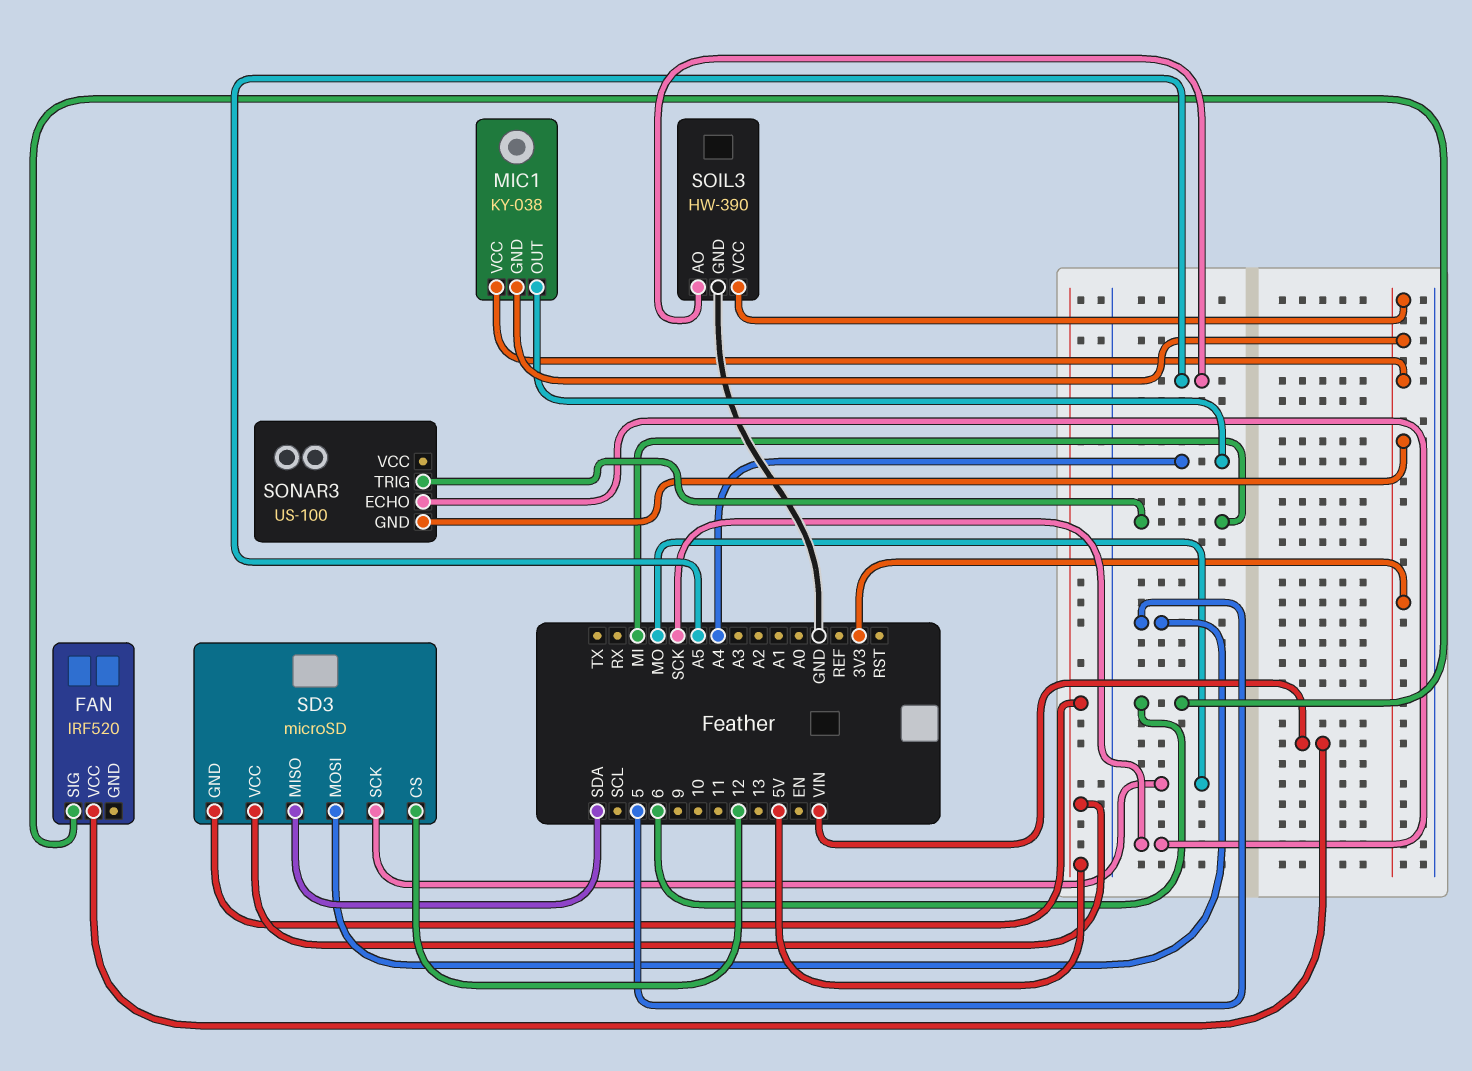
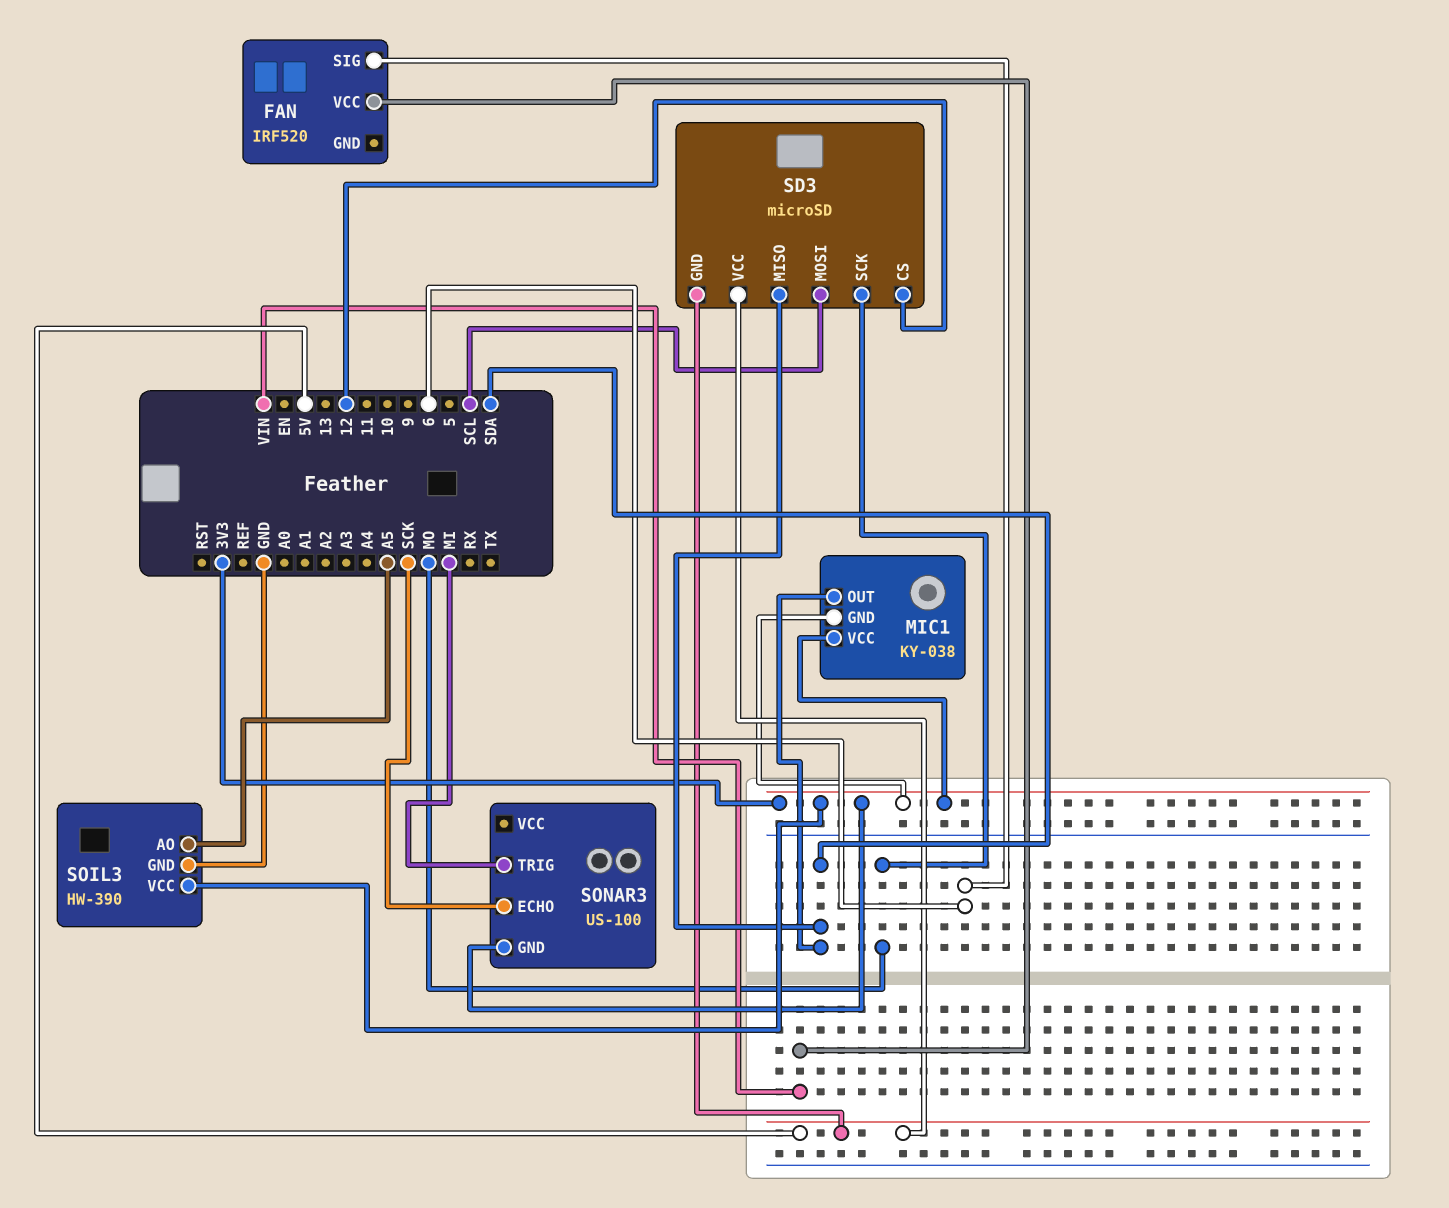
MIC1 pin OUT: A4 -> SDA
SD3 pin MOSI: 5 -> SCL

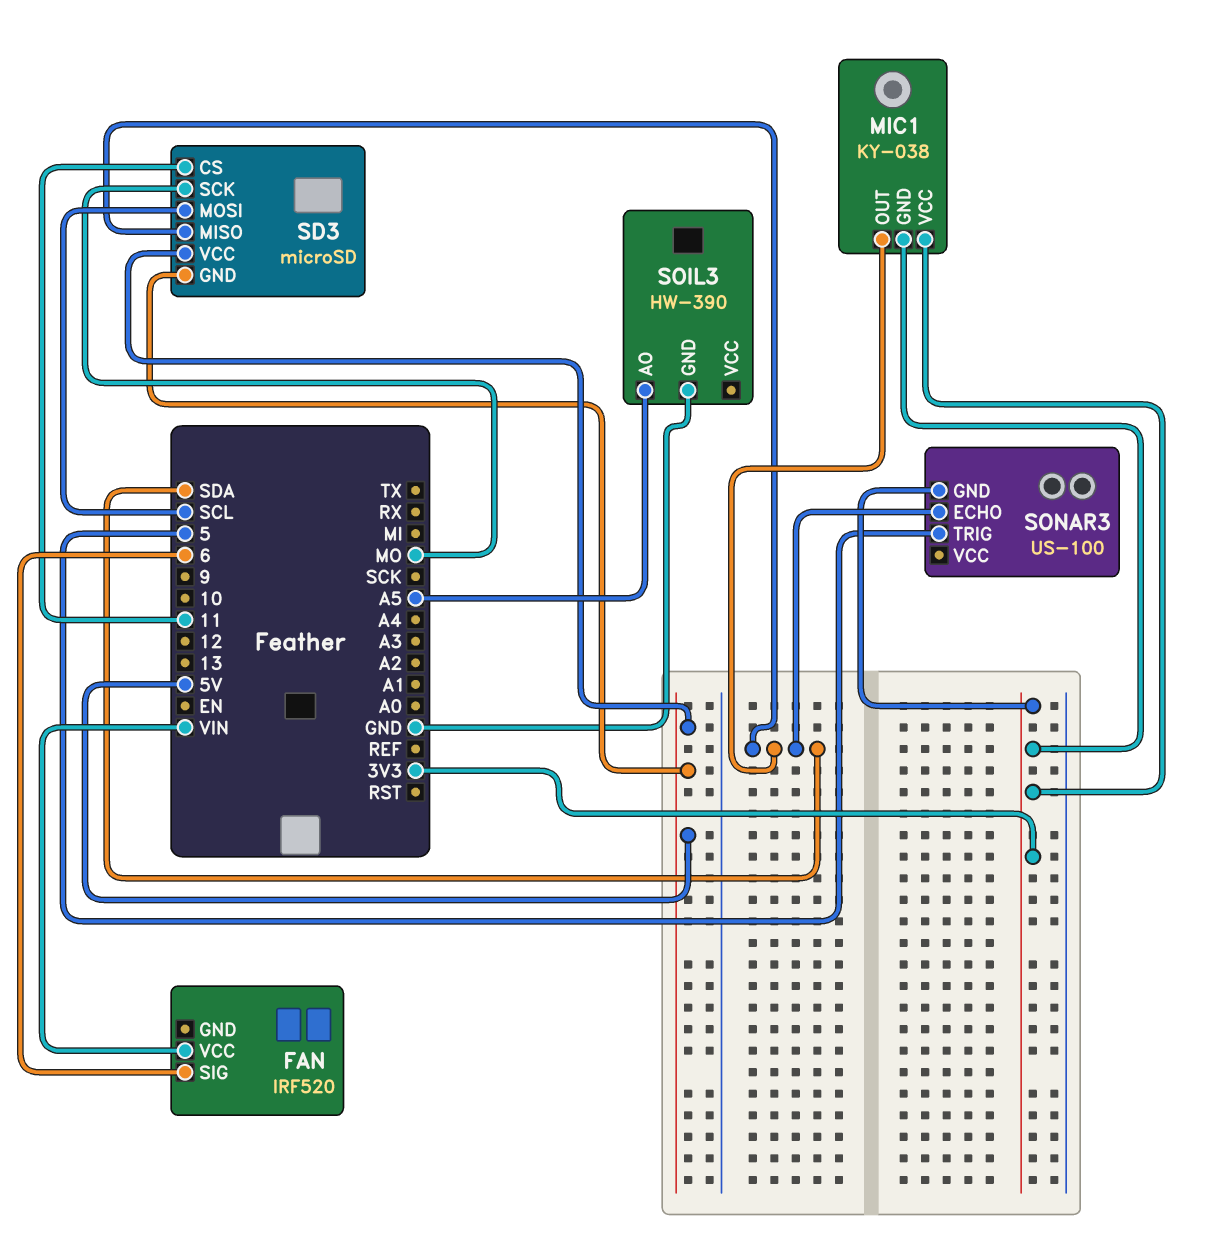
SD3 pin CS: 12 -> 11
SOIL3 pin VCC: 3V3 -> none
SONAR3 pin ECHO: SCK -> SDA
SONAR3 pin TRIG: MI -> 5

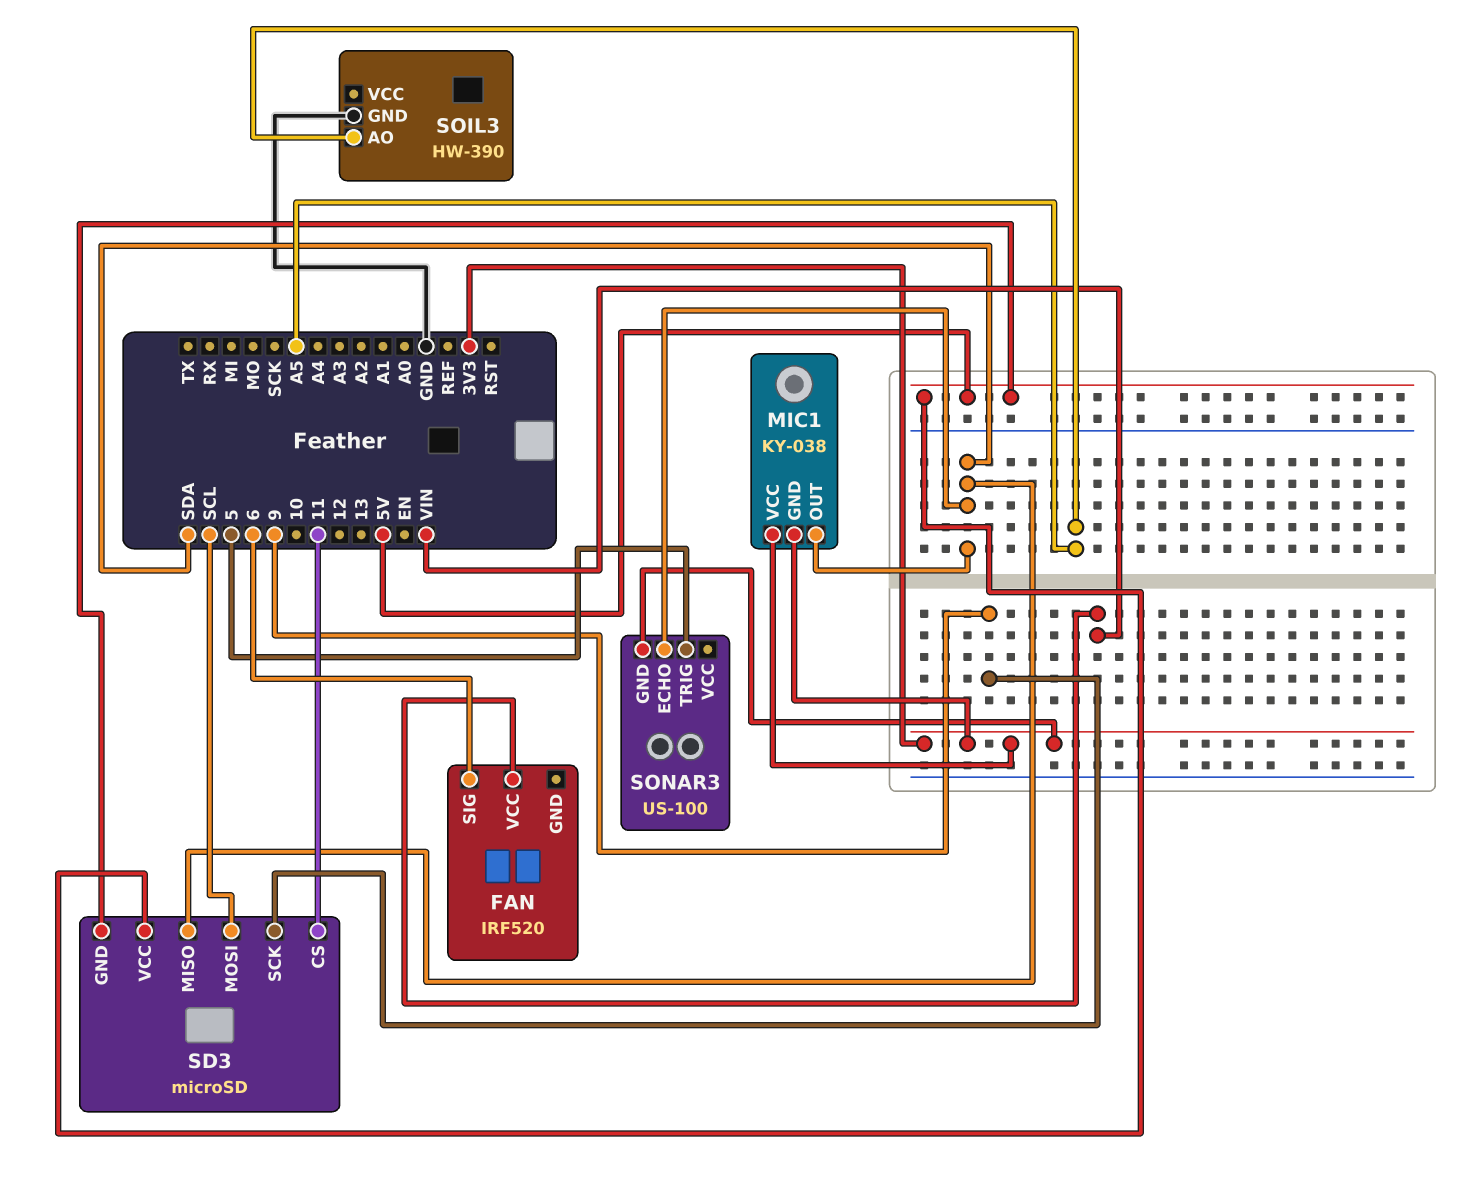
SD3 pin SCK: MO -> 9

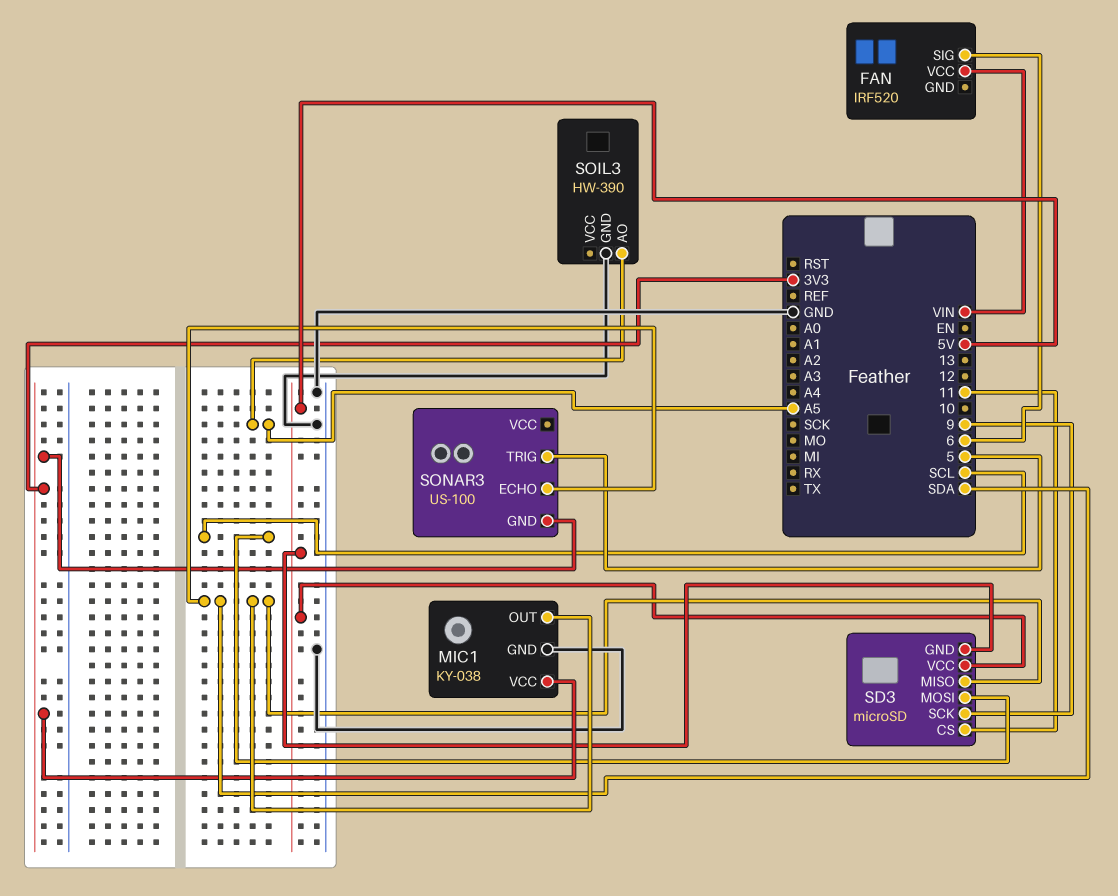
MIC1 pin GND: 3V3 -> GND

